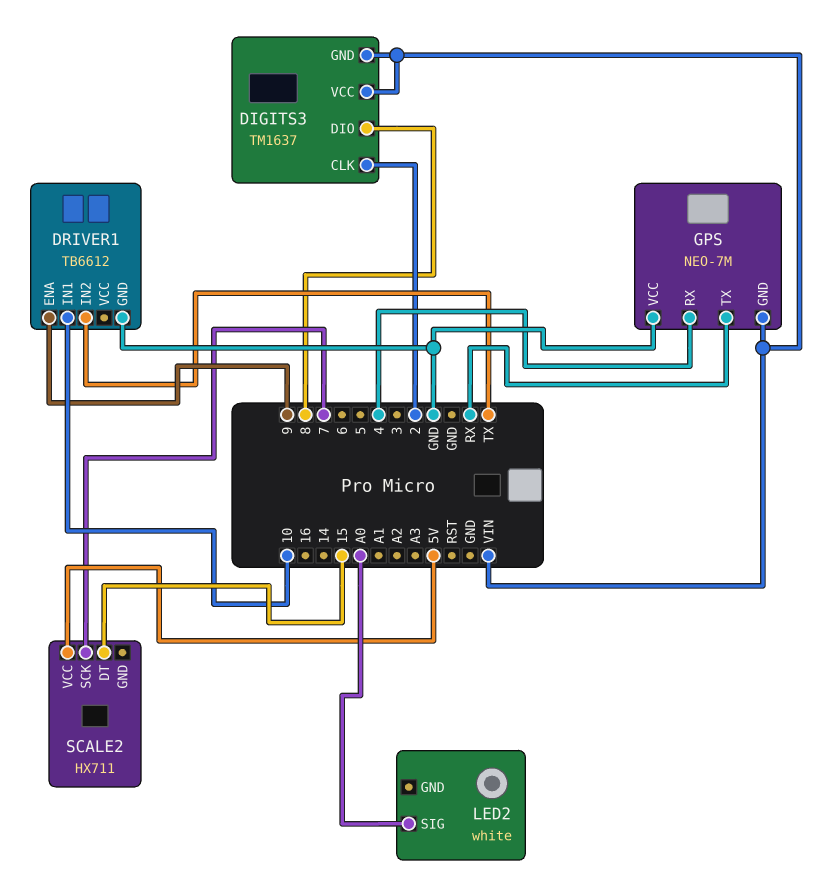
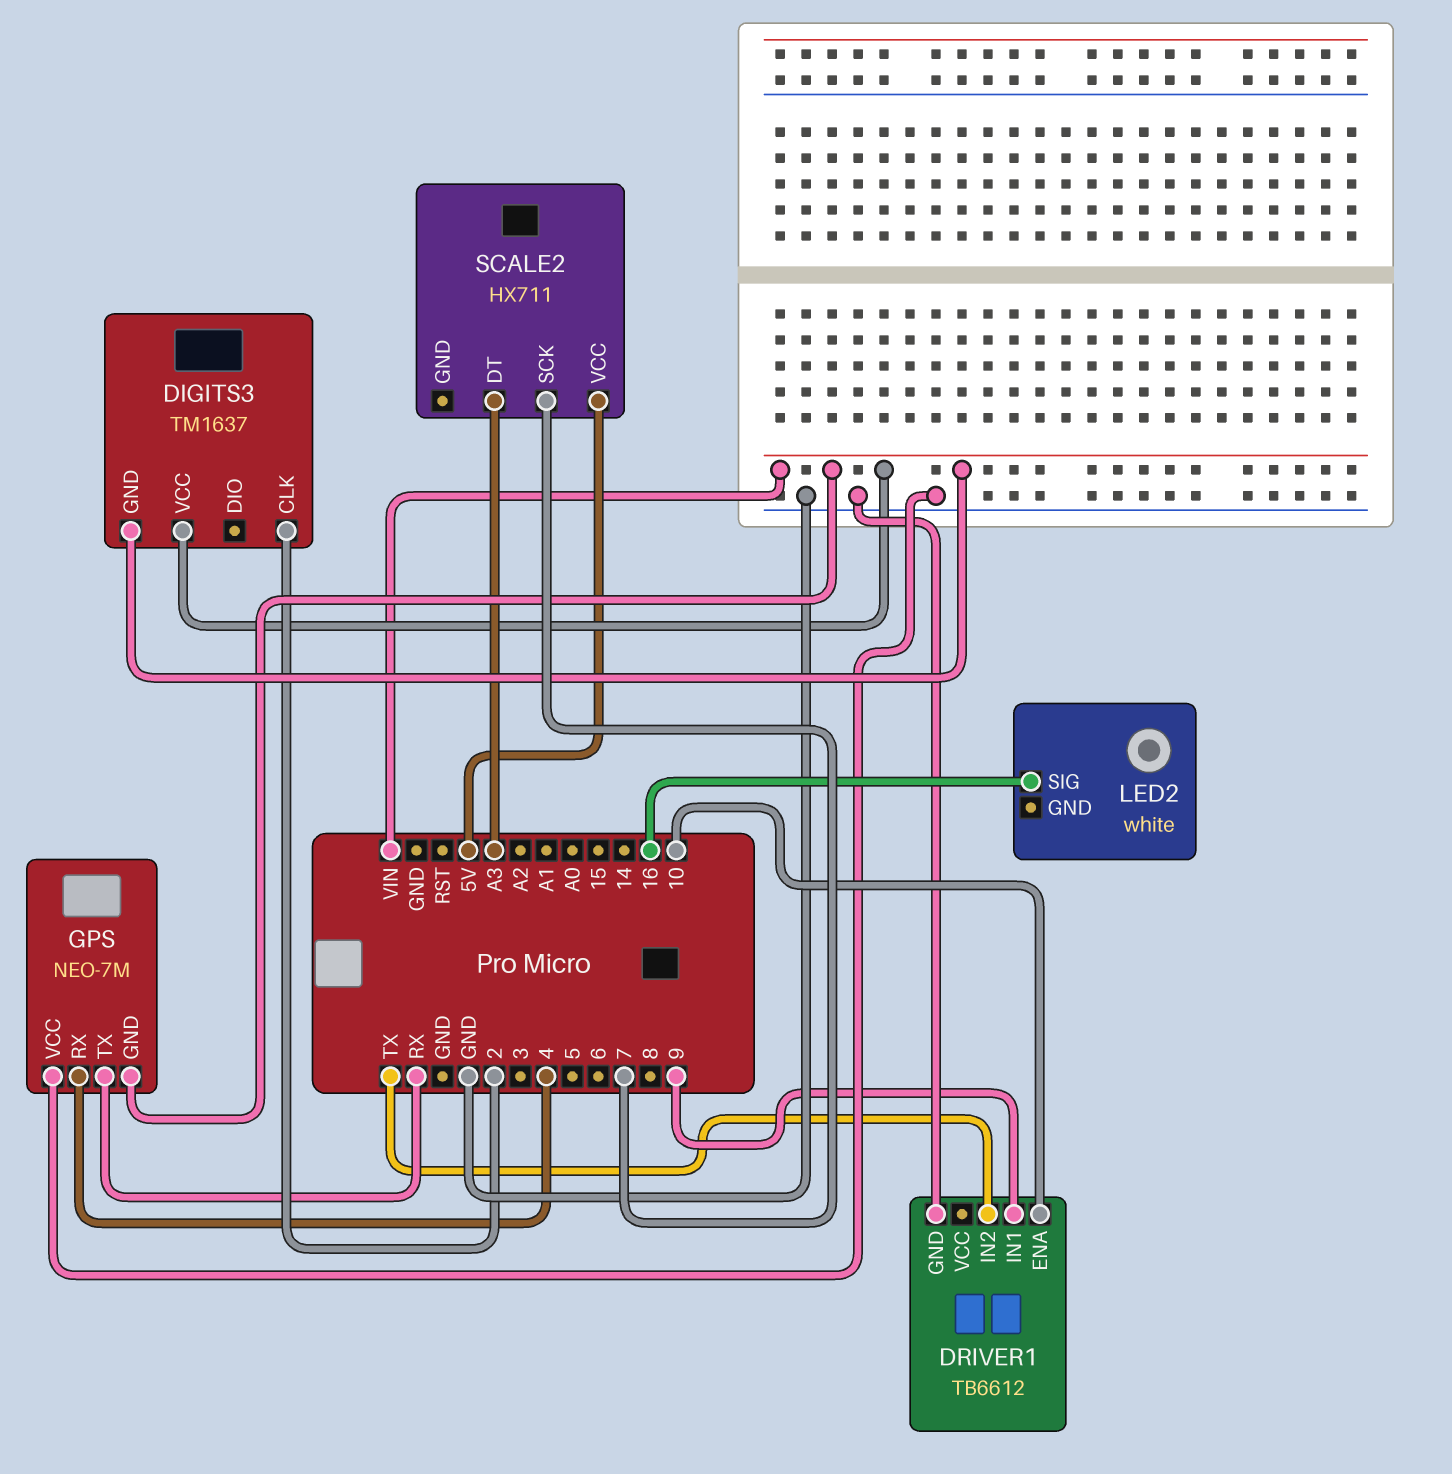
DIGITS3 pin DIO: 8 -> none
DRIVER1 pin ENA: 9 -> 10
DRIVER1 pin IN1: 10 -> 9
LED2 pin SIG: A0 -> 16
SCALE2 pin DT: 15 -> A3

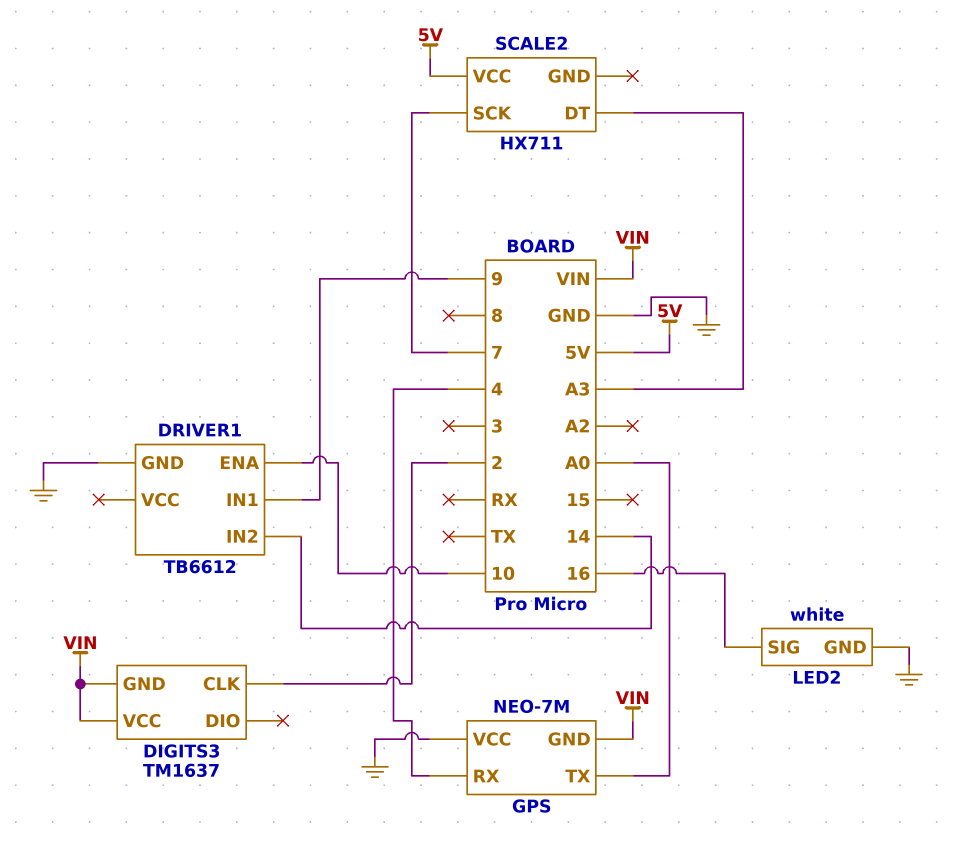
DRIVER1 pin IN2: TX -> 14
GPS pin TX: RX -> A0
LED2 pin GND: none -> GND

